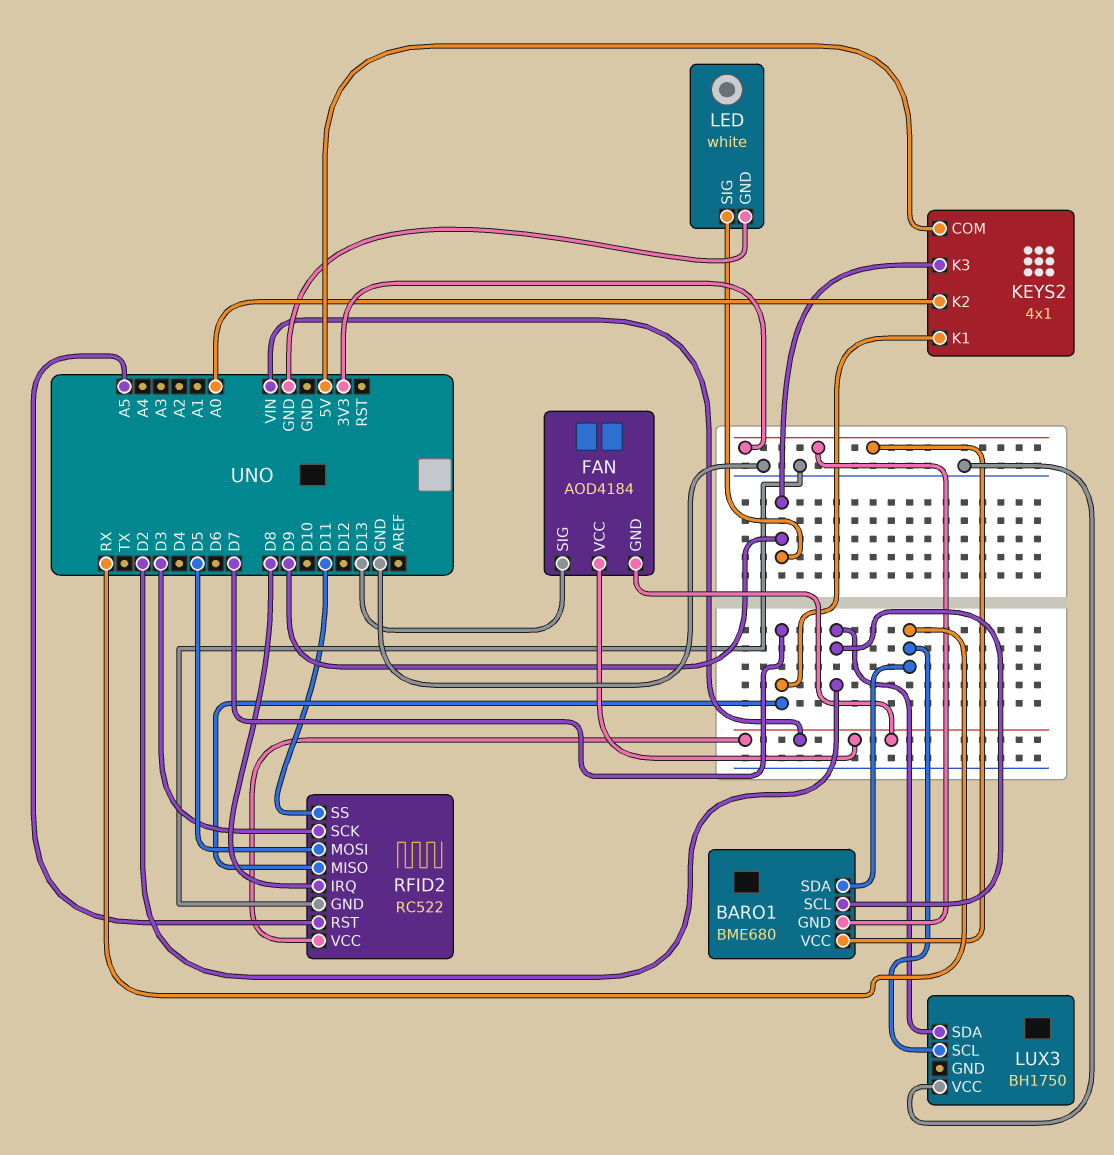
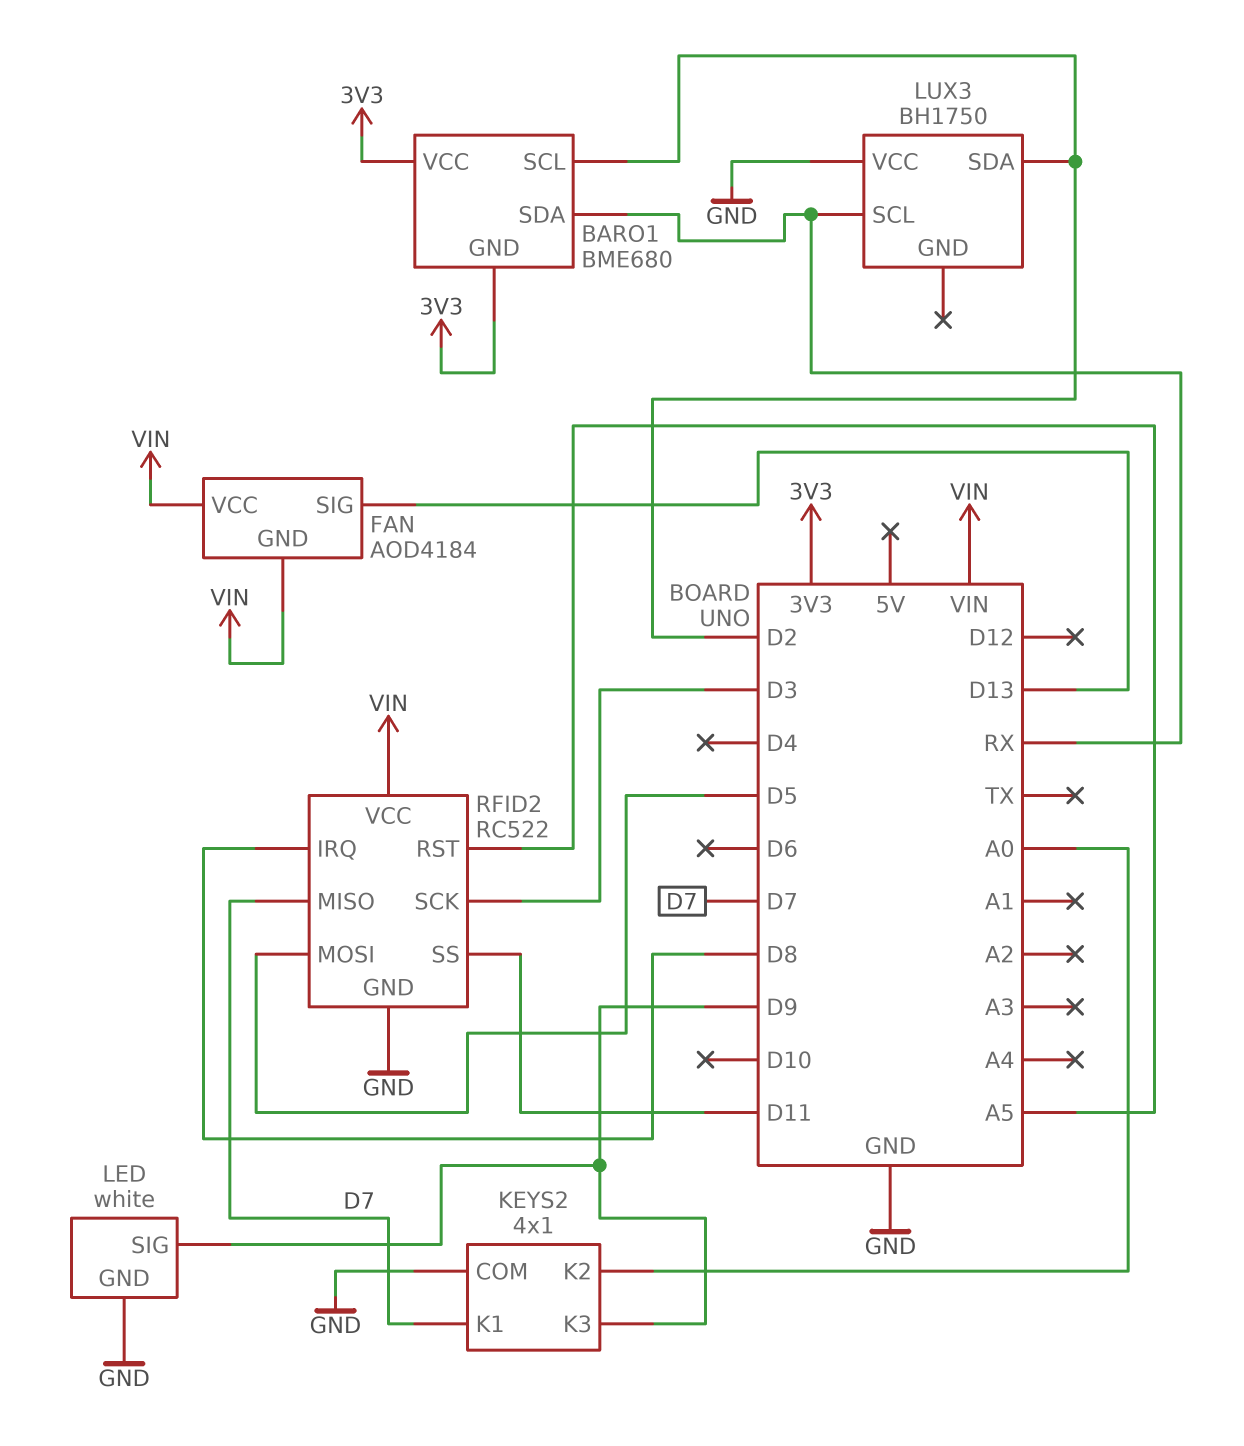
KEYS2 pin COM: 5V -> GND

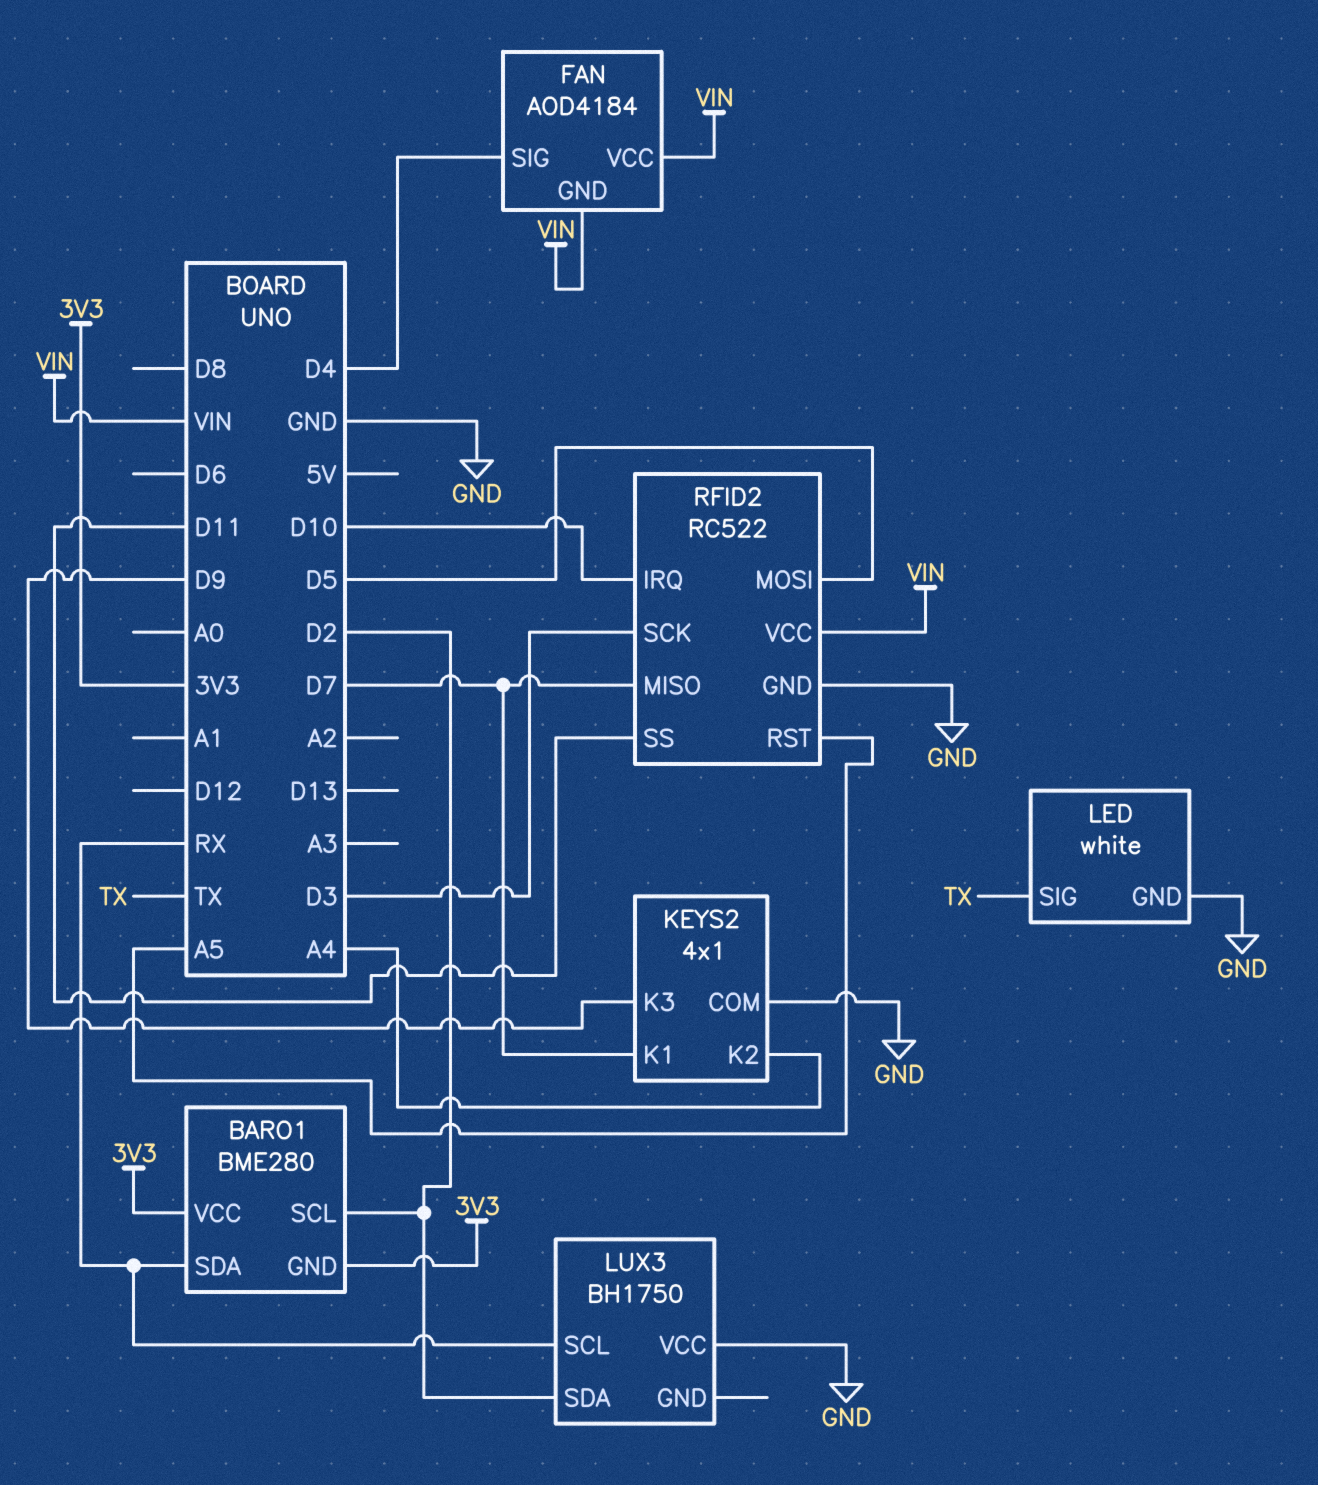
BARO1: BME680 -> BME280
FAN pin SIG: D13 -> D4
KEYS2 pin K2: A0 -> A4
LED pin SIG: D9 -> TX
RFID2 pin IRQ: D8 -> D10

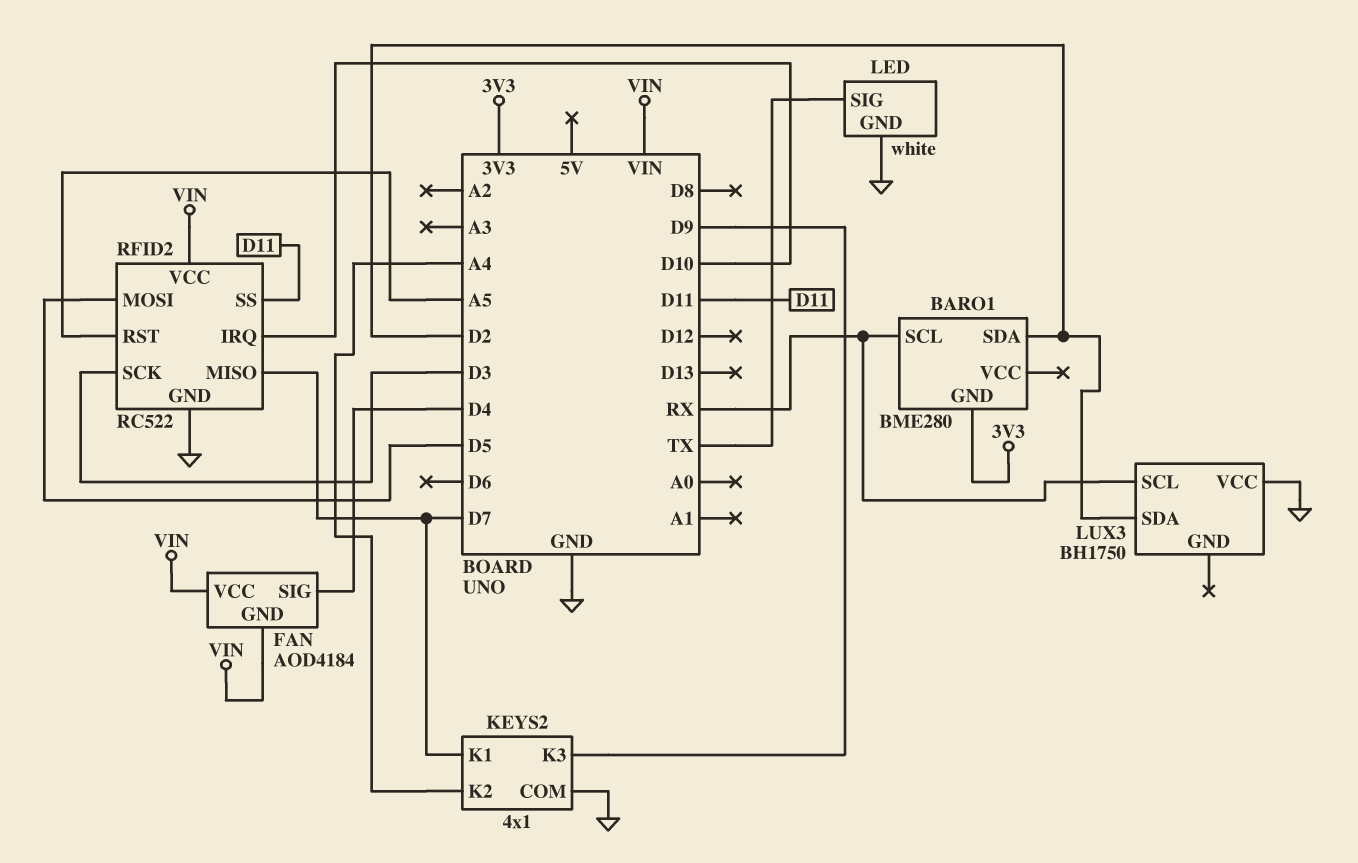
BARO1 pin SCL: D2 -> RX
BARO1 pin SDA: RX -> D2
BARO1 pin VCC: 3V3 -> none

